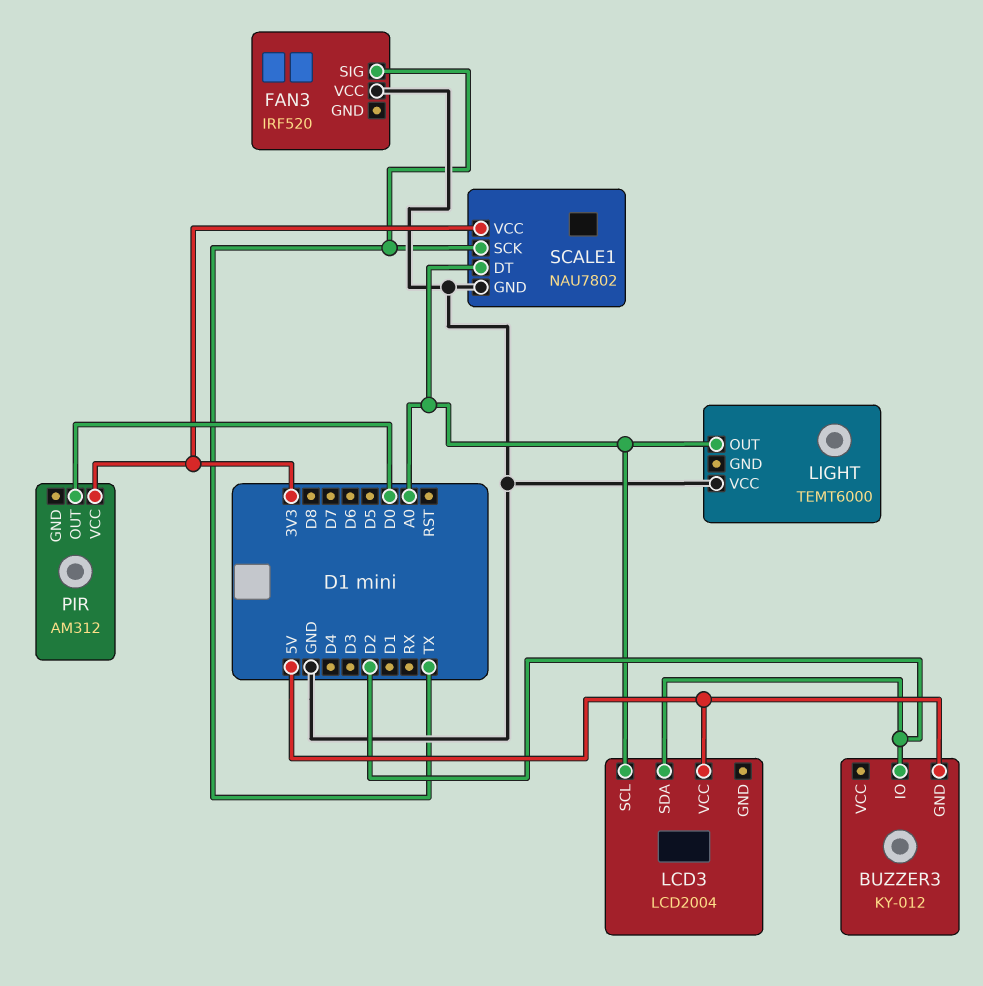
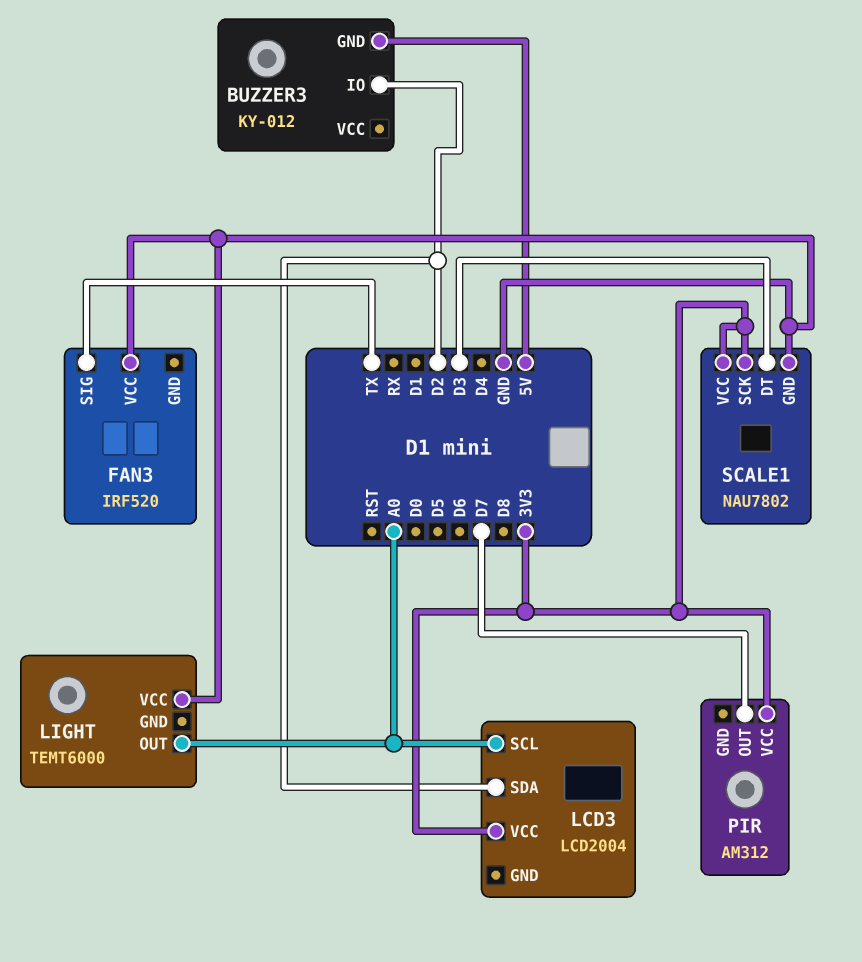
LCD3 pin VCC: 5V -> 3V3
PIR pin OUT: D0 -> D7
SCALE1 pin DT: A0 -> D3
SCALE1 pin SCK: TX -> 3V3

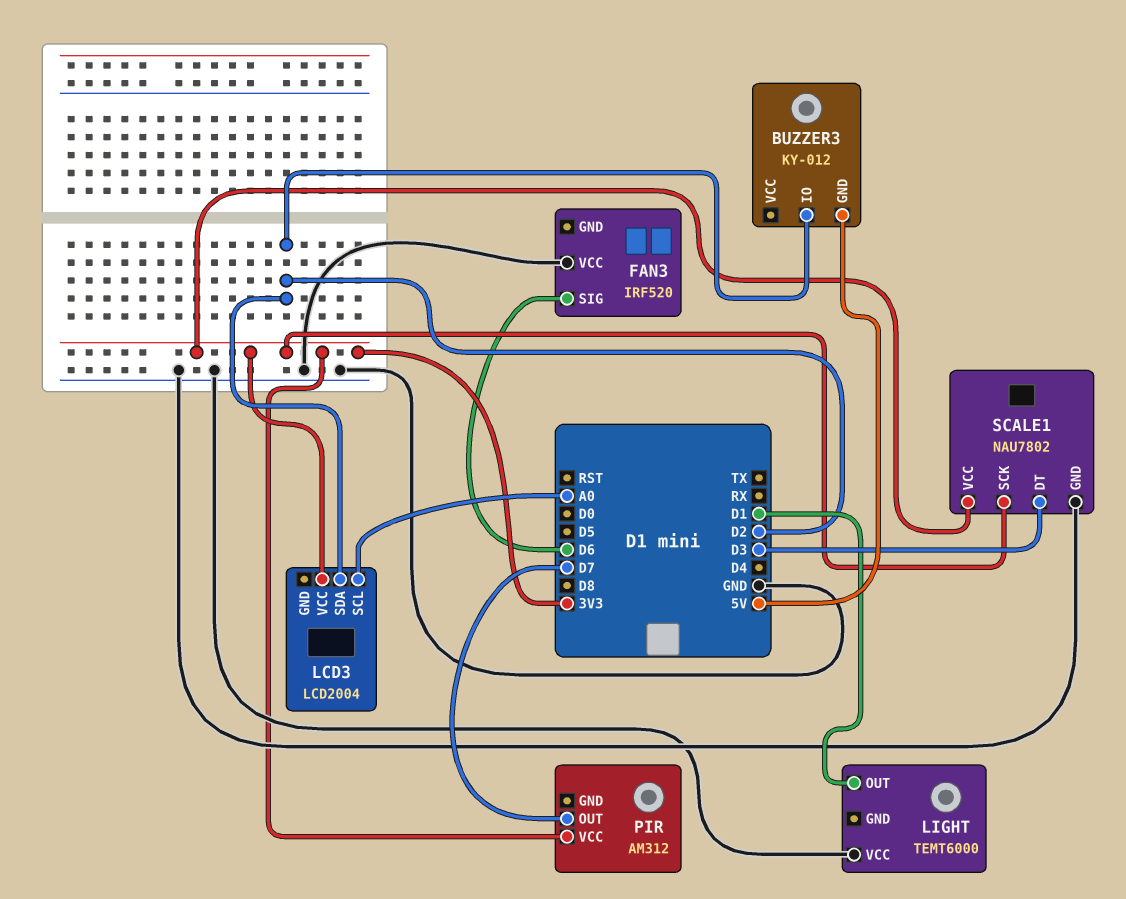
FAN3 pin SIG: TX -> D6
LIGHT pin OUT: A0 -> D1

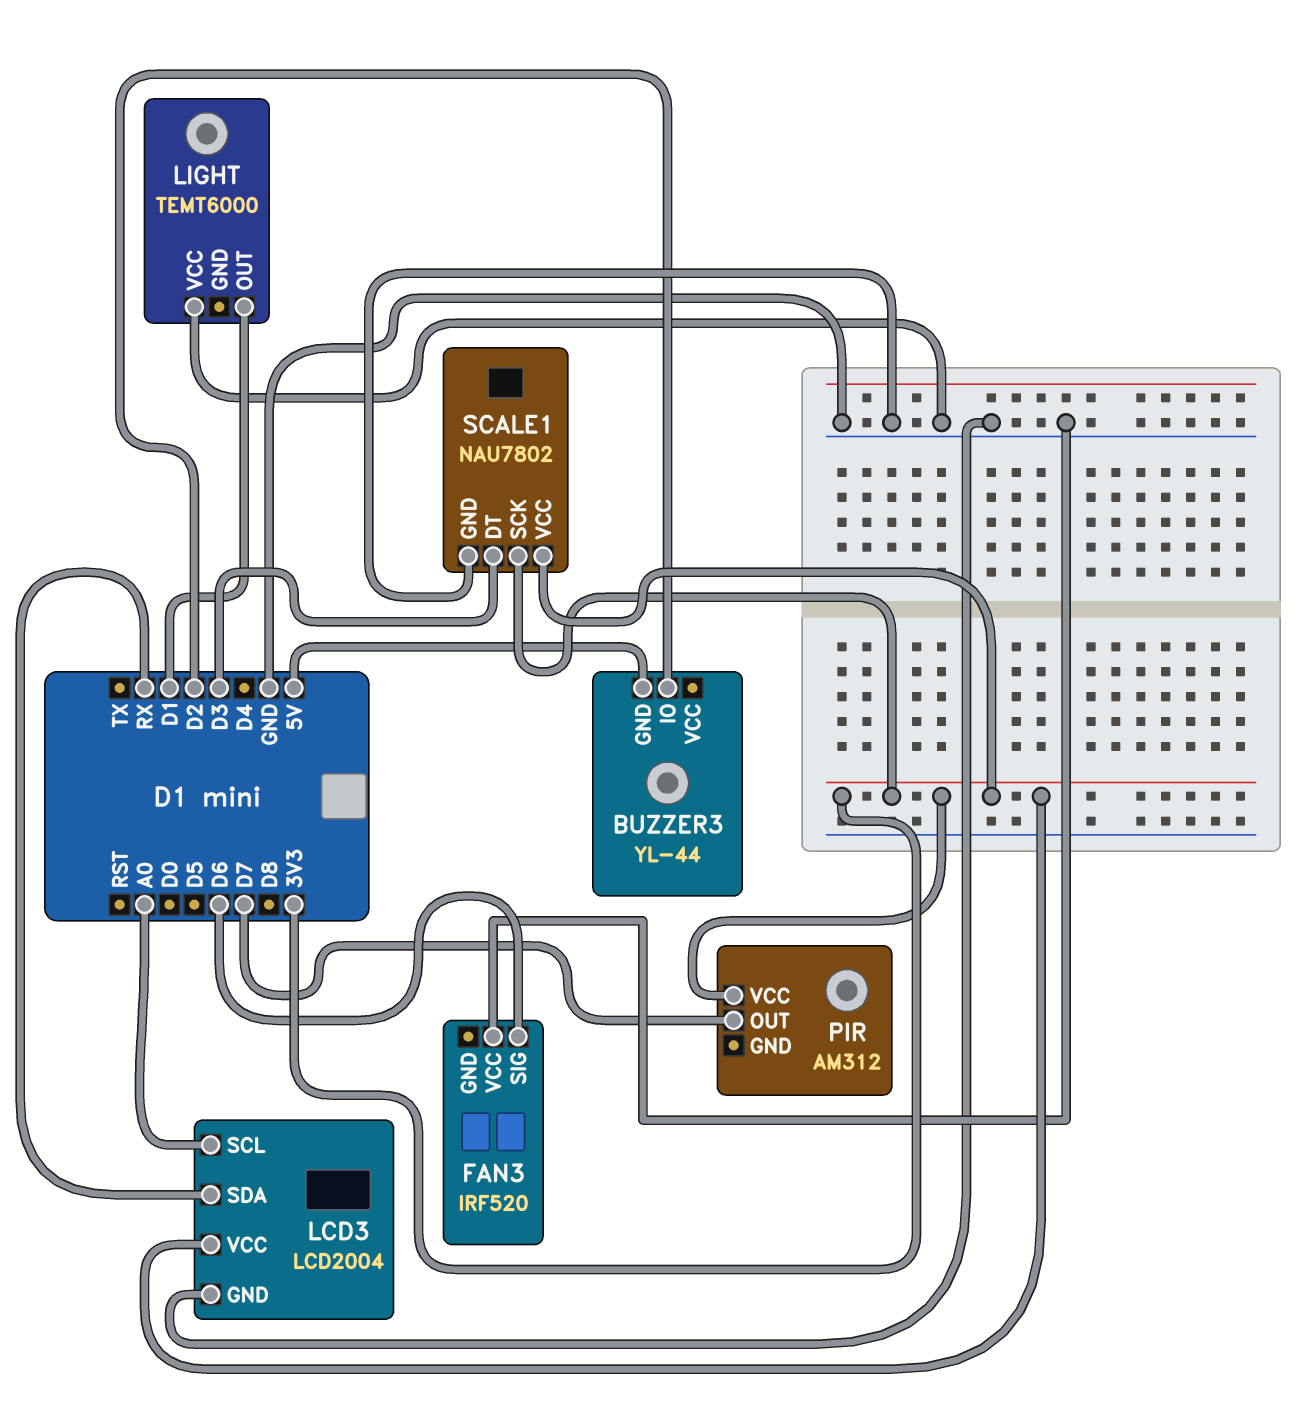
BUZZER3: KY-012 -> YL-44
LCD3 pin GND: none -> GND
LCD3 pin SDA: D2 -> RX

